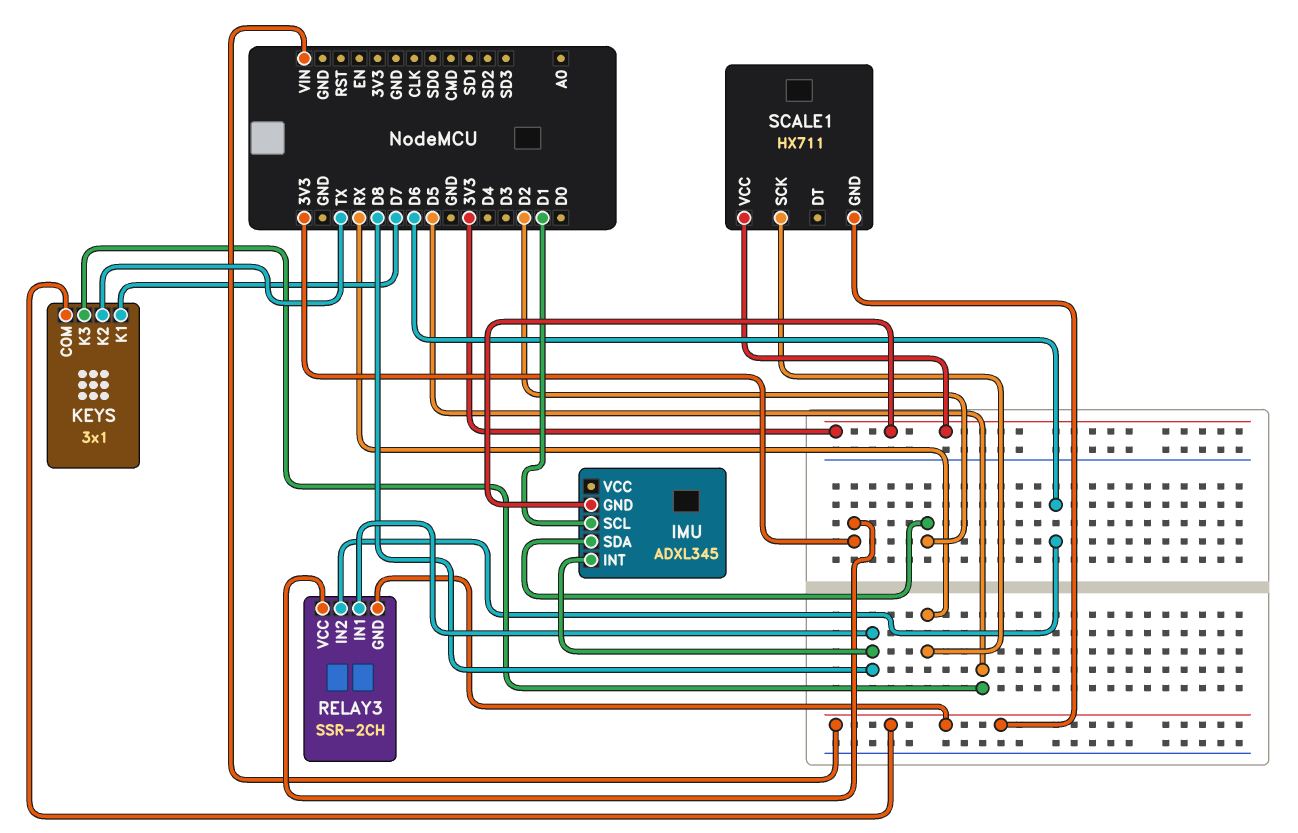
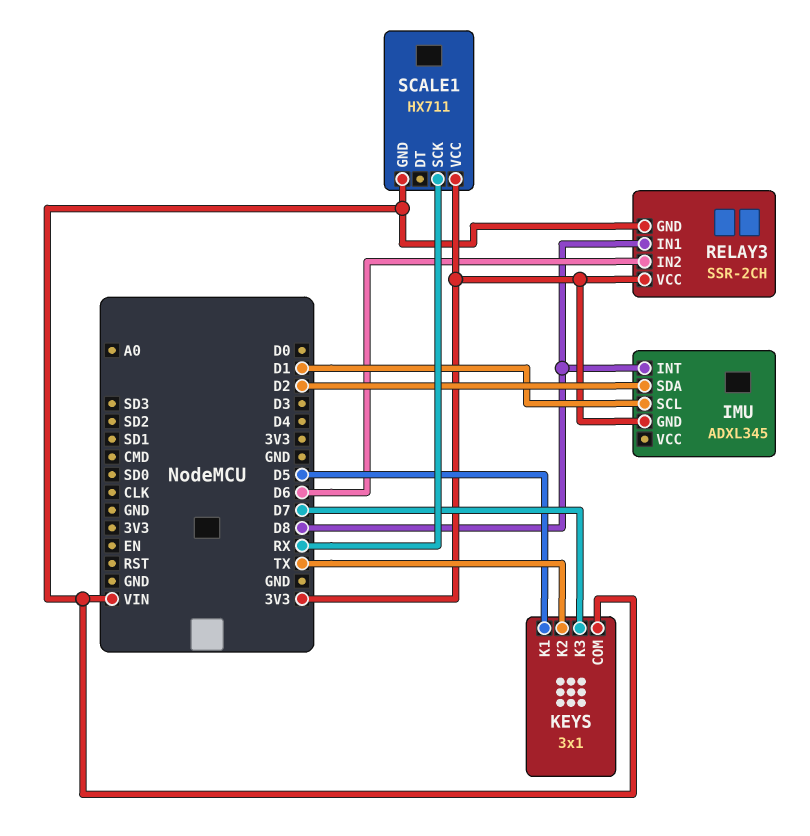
KEYS pin K1: D7 -> D5
KEYS pin K3: D5 -> D7

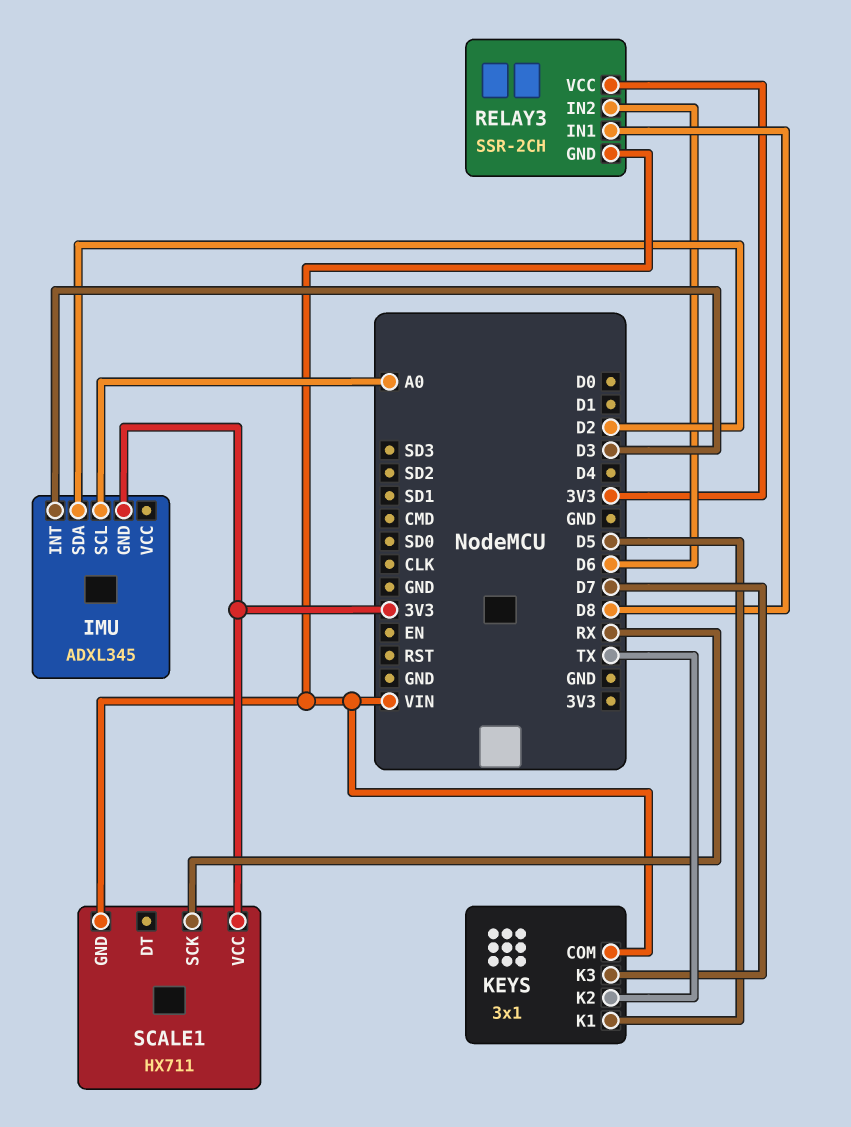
IMU pin INT: D8 -> D3
IMU pin SCL: D1 -> A0

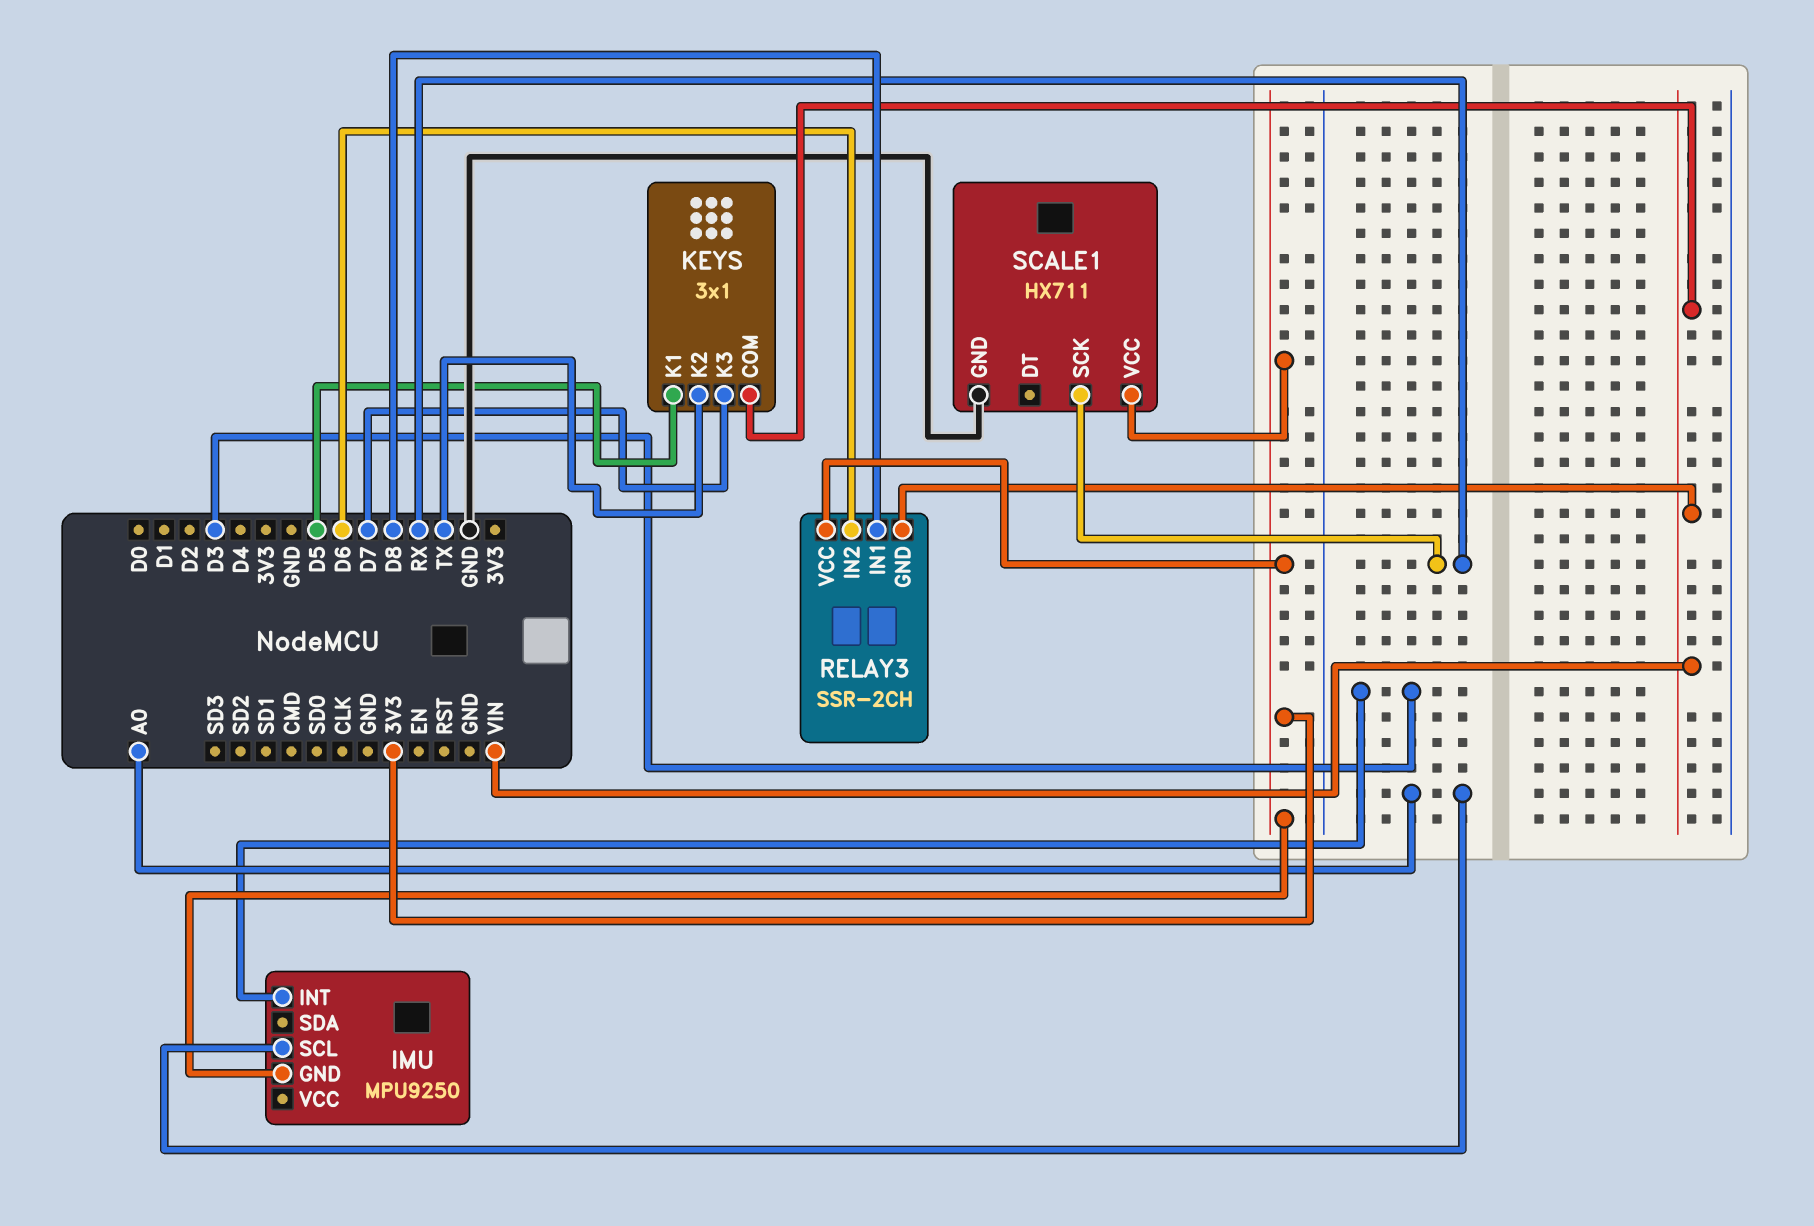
IMU: ADXL345 -> MPU9250
IMU pin SDA: D2 -> none
SCALE1 pin GND: VIN -> GND

